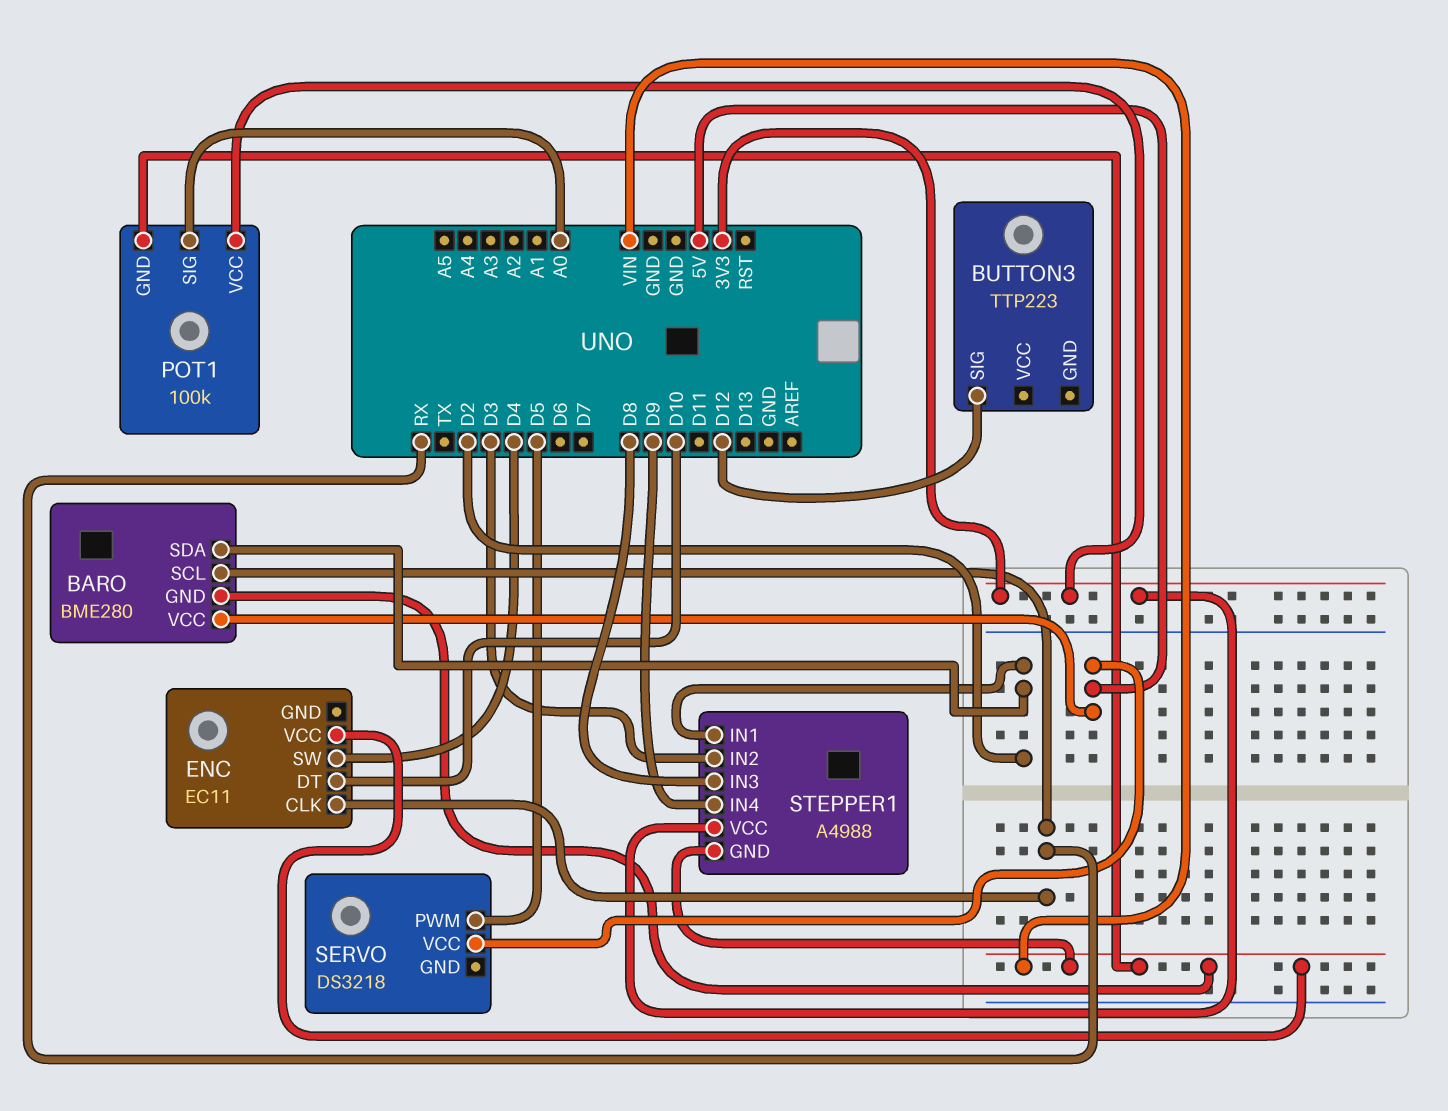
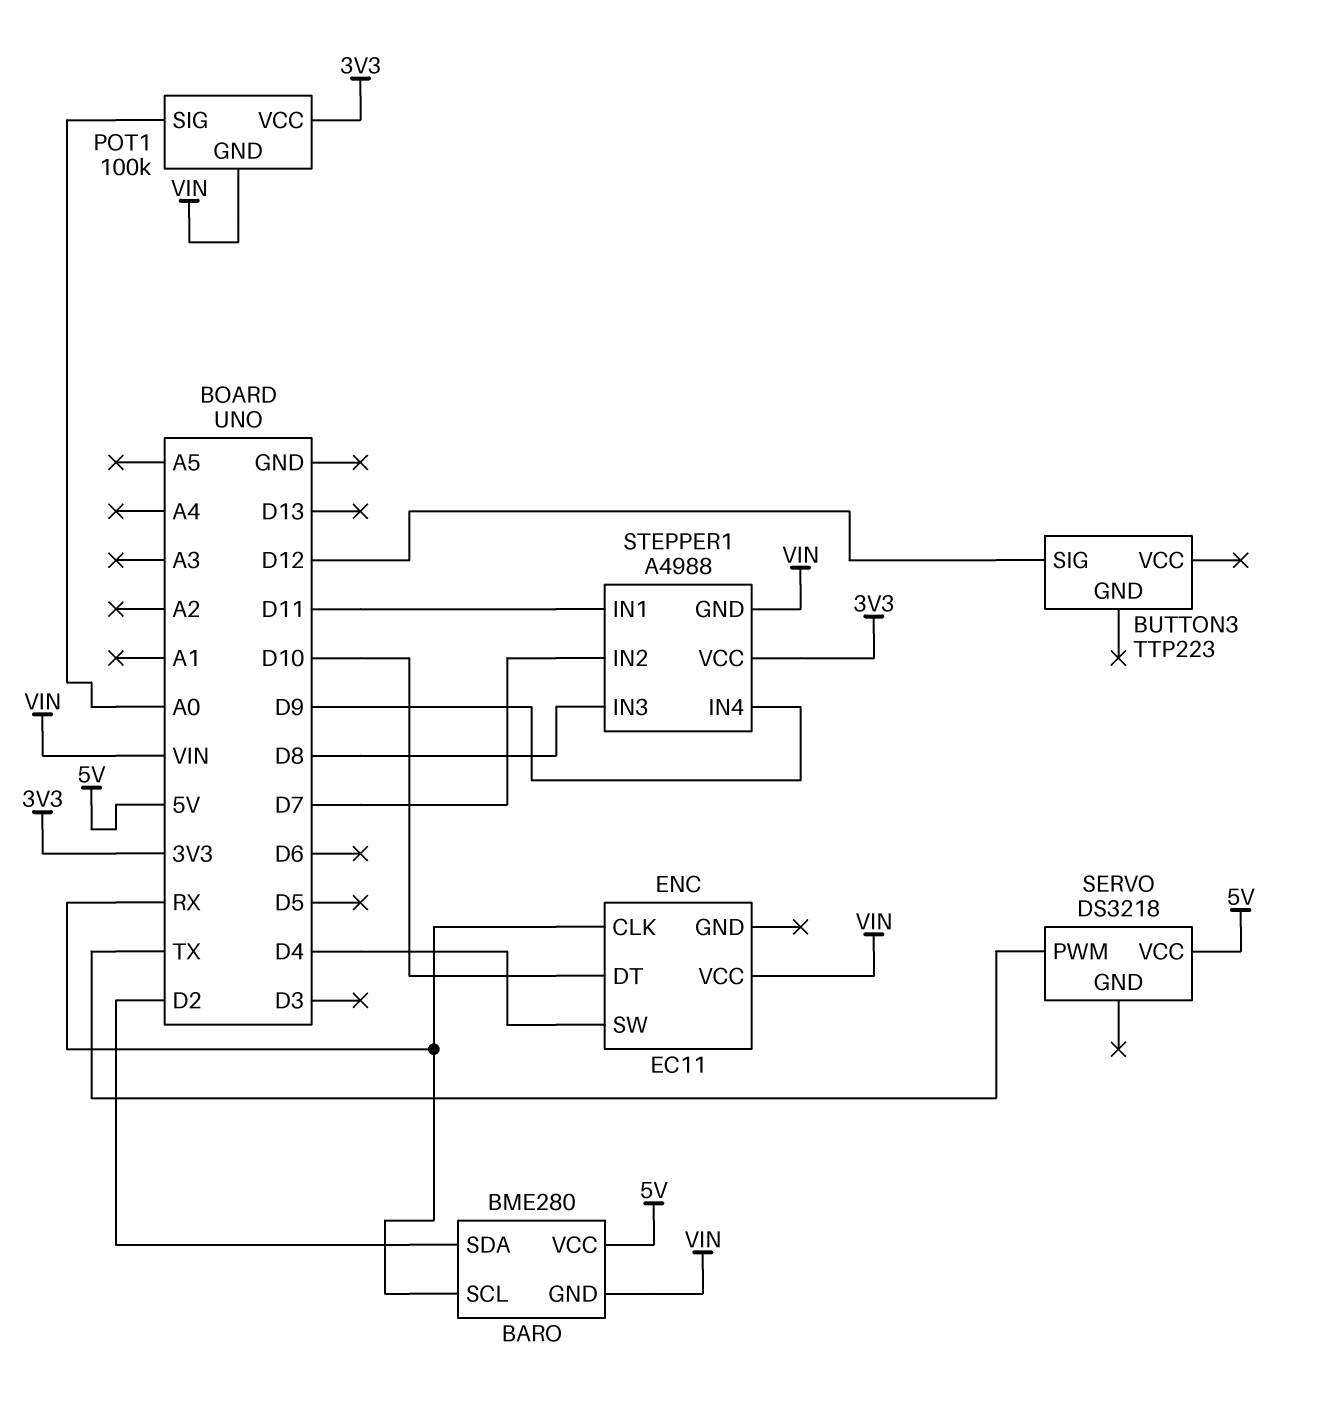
SERVO pin PWM: D5 -> TX
STEPPER1 pin IN1: D2 -> D11
STEPPER1 pin IN2: D3 -> D7

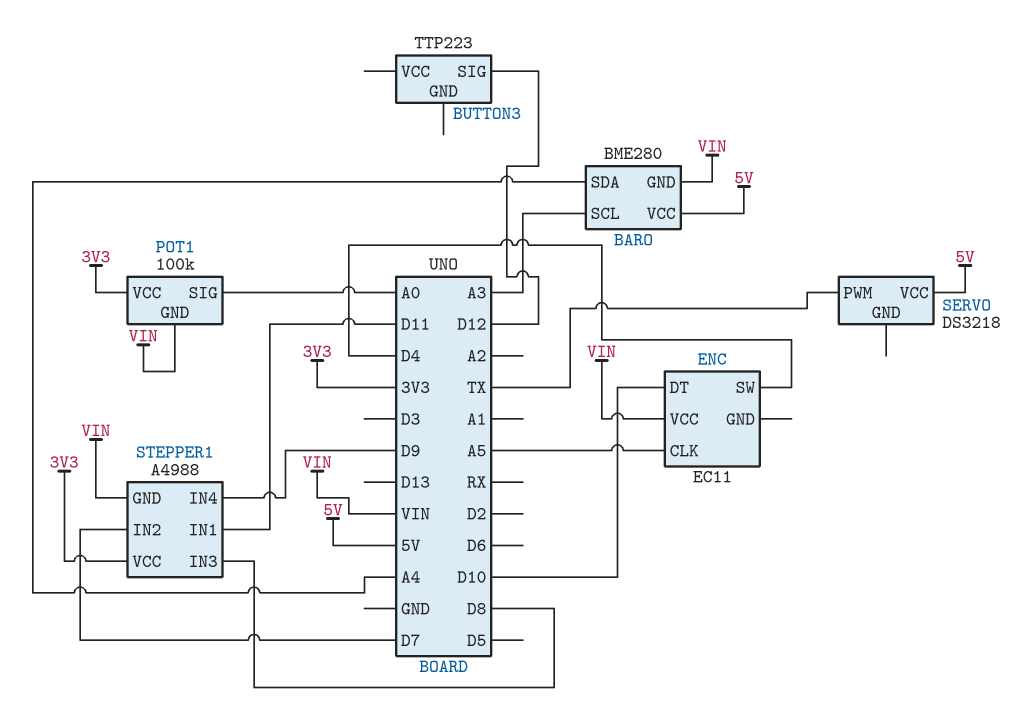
BARO pin SCL: RX -> A3
BARO pin SDA: D2 -> A4
ENC pin CLK: RX -> A5

